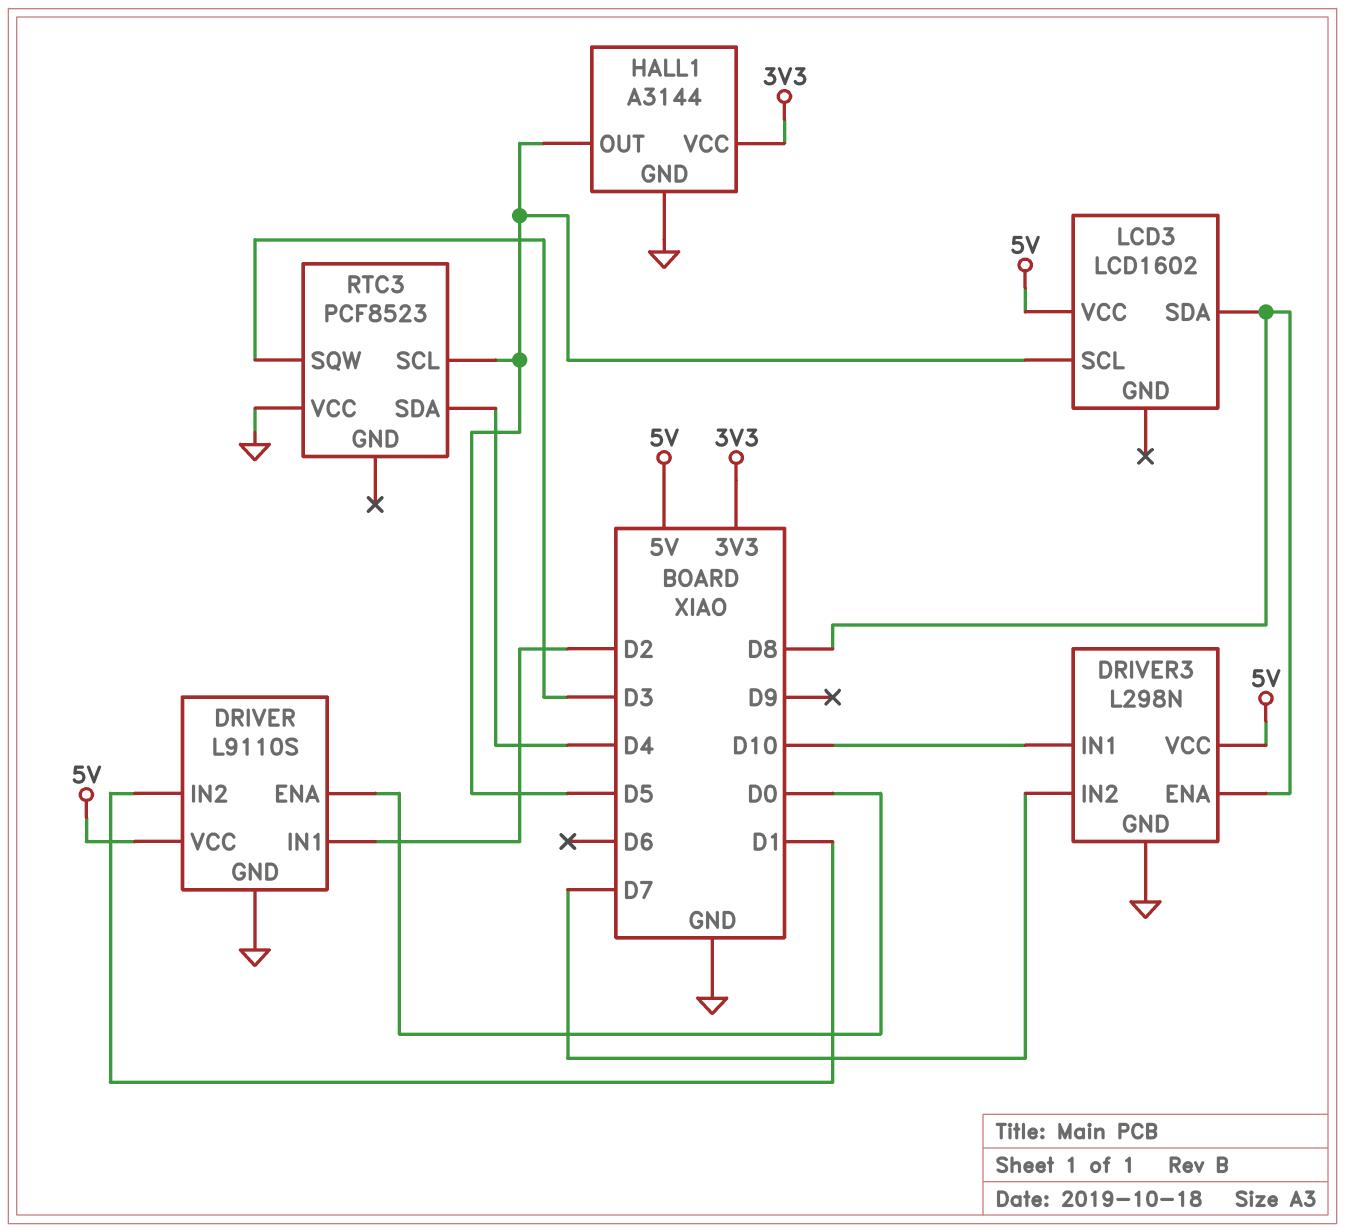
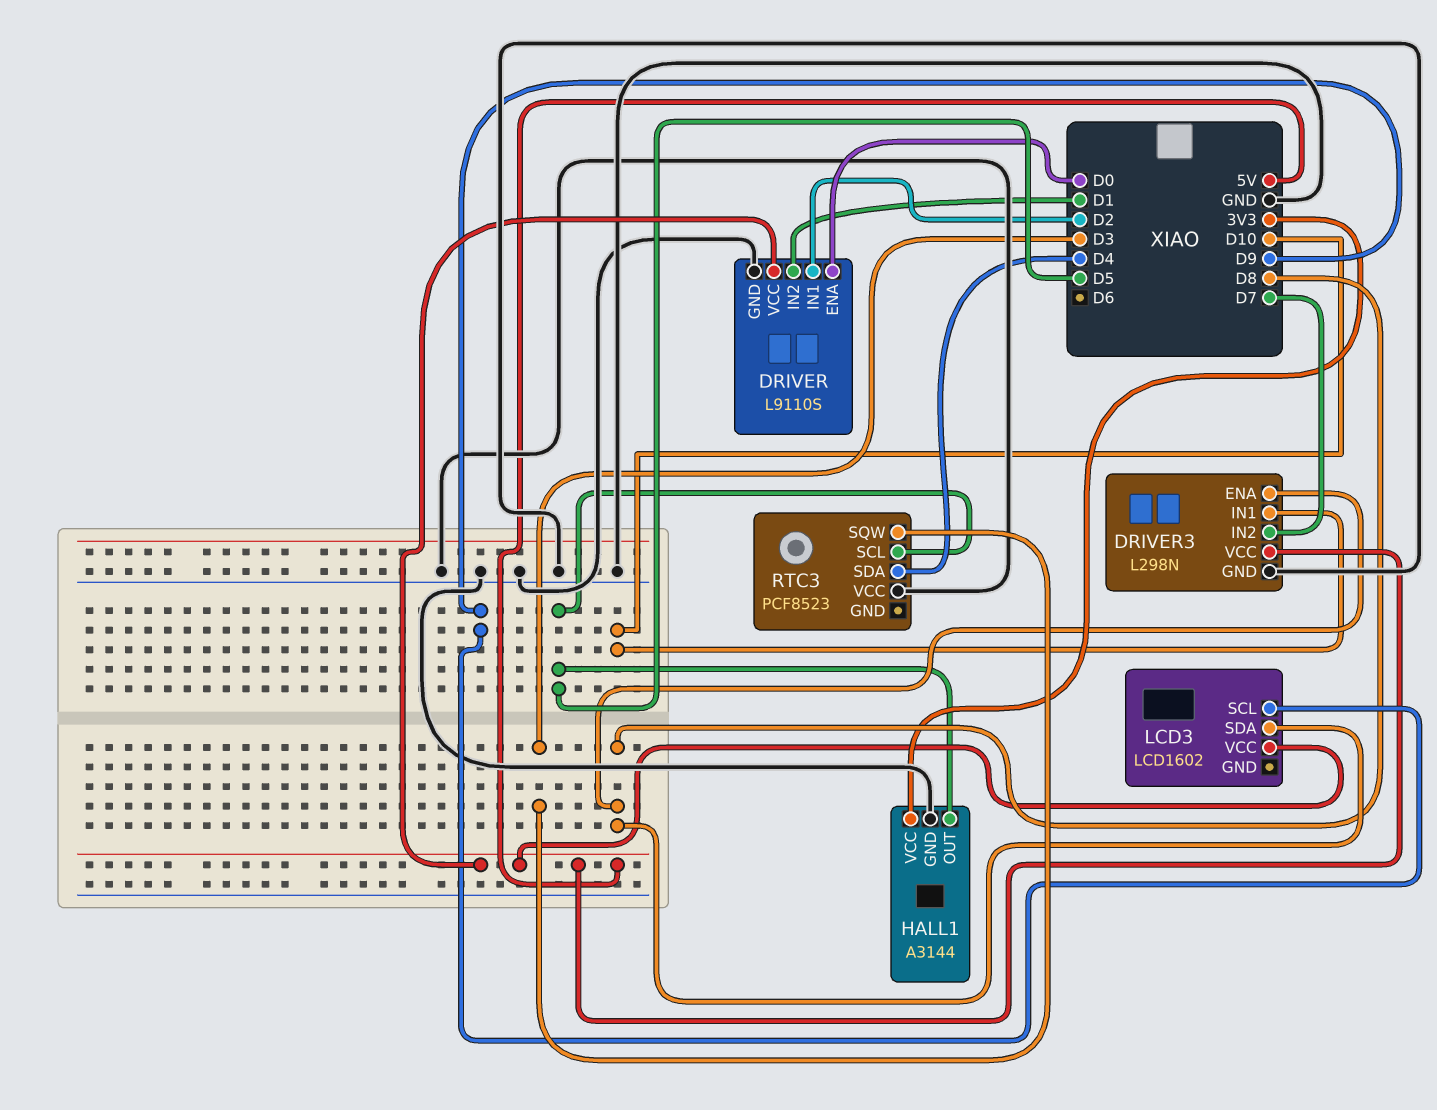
LCD3 pin SCL: D5 -> D9

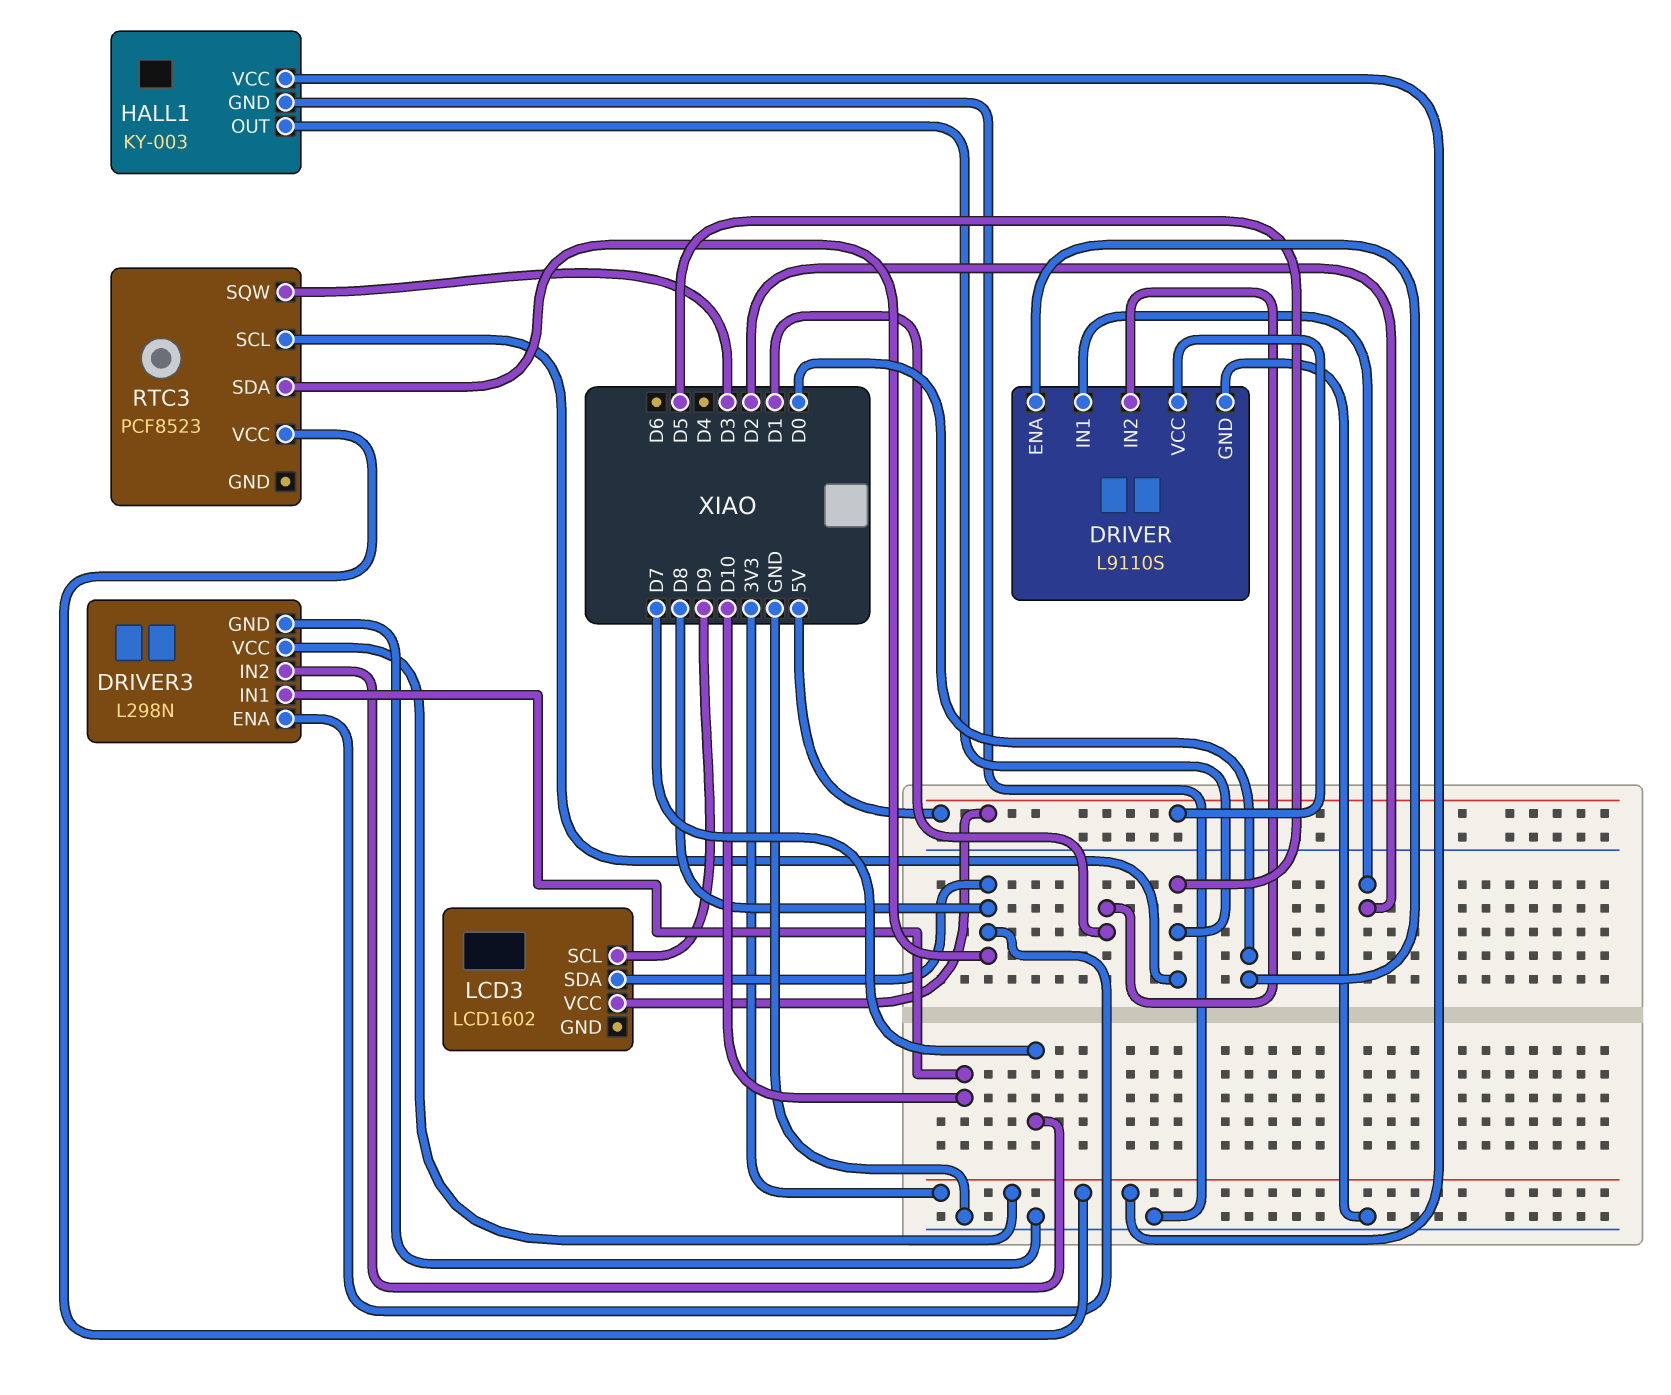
DRIVER3 pin VCC: 5V -> 3V3
HALL1: A3144 -> KY-003
RTC3 pin SDA: D4 -> D8
RTC3 pin VCC: GND -> 3V3

